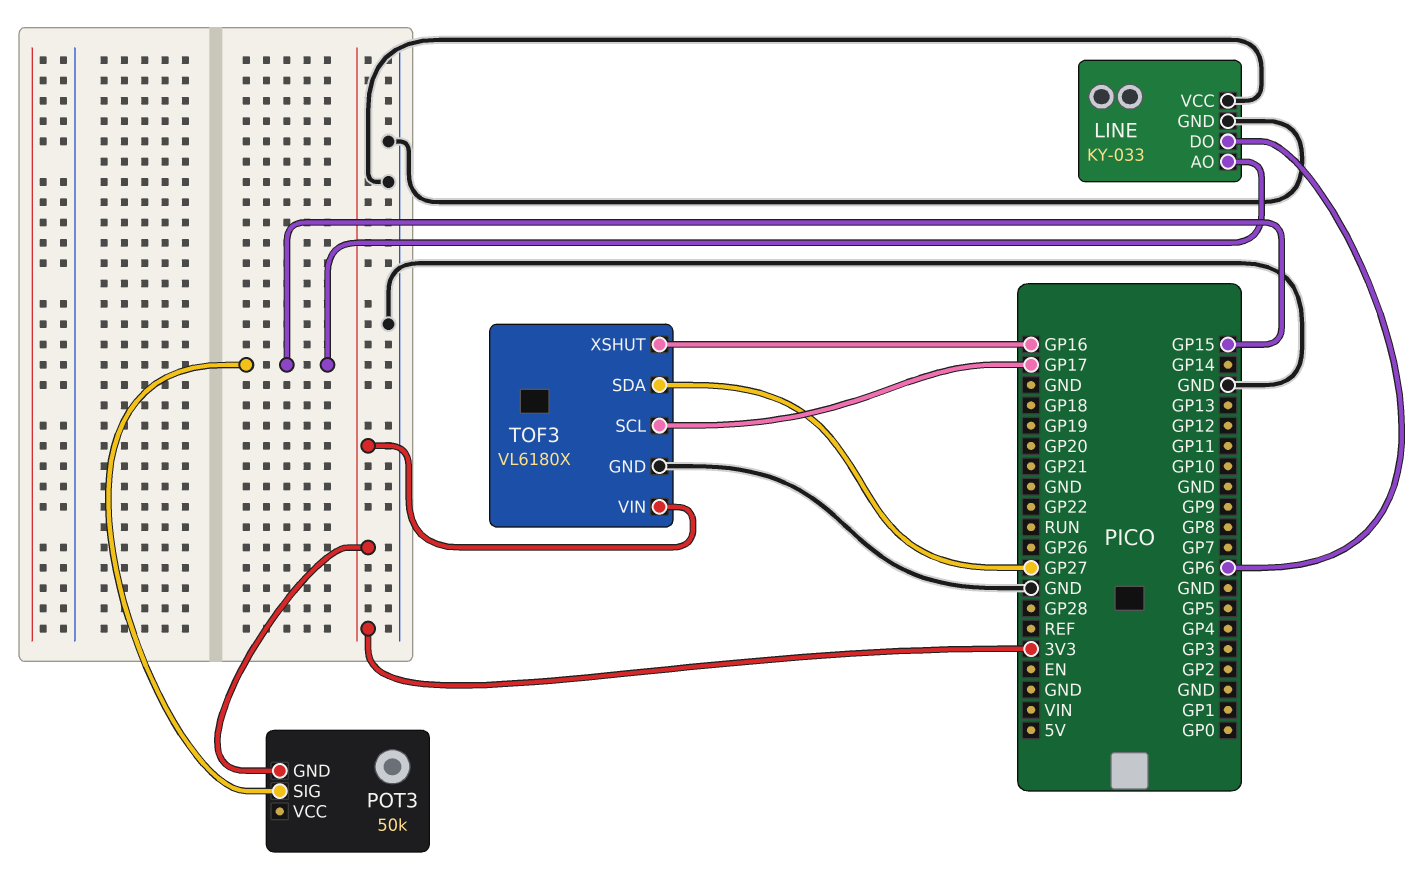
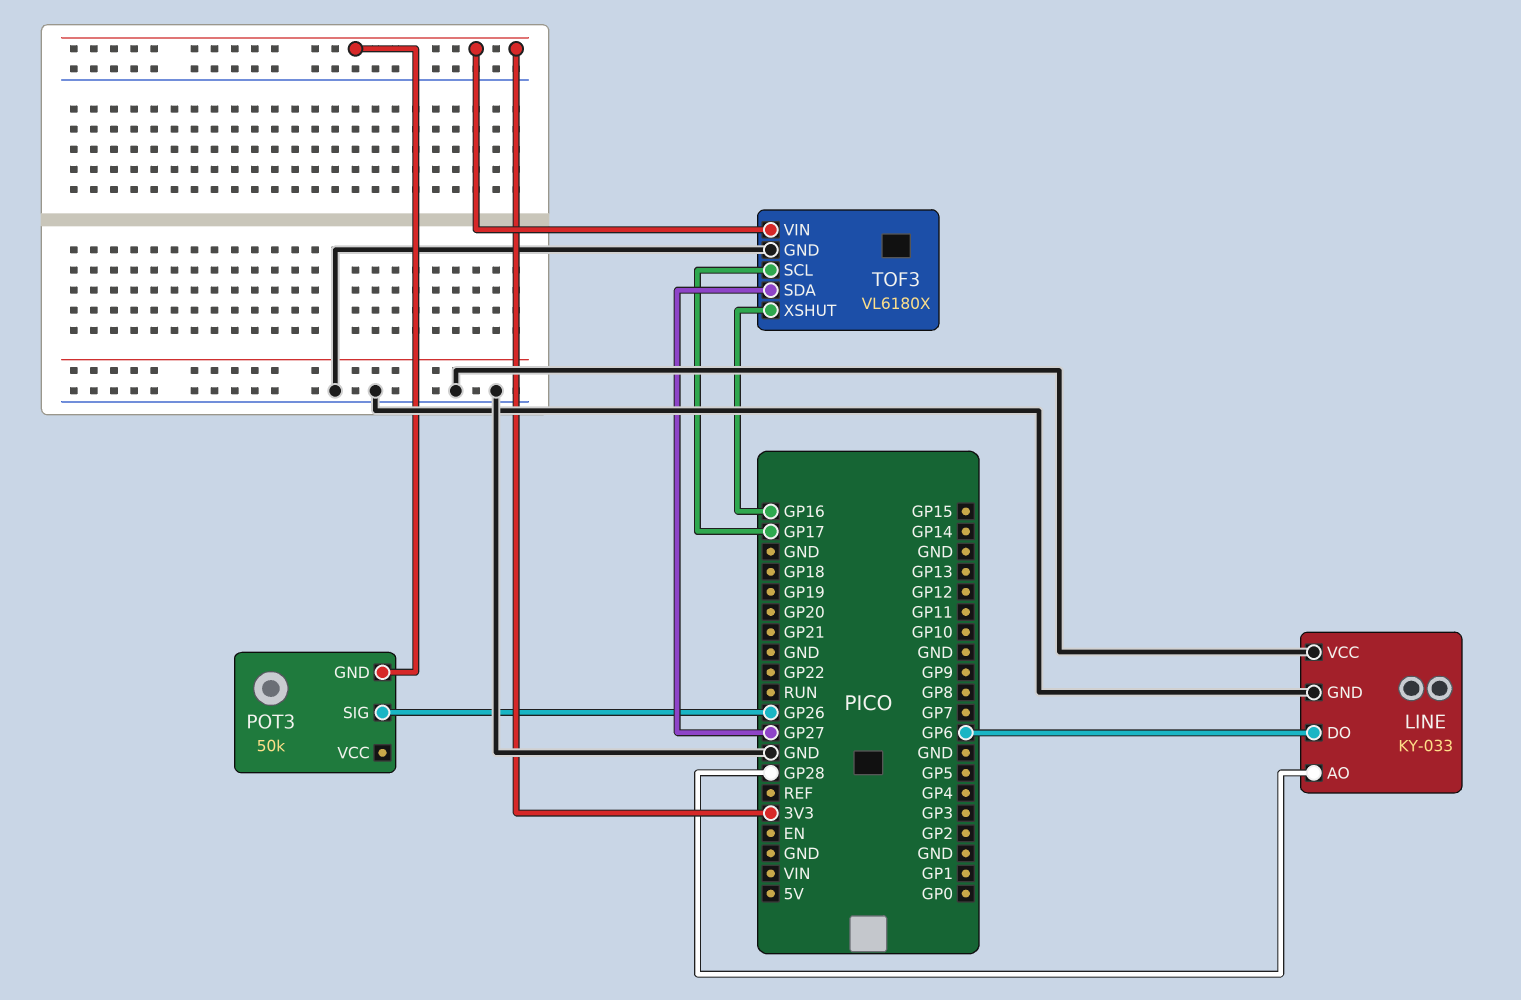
LINE pin AO: GP15 -> GP28
POT3 pin SIG: GP15 -> GP26

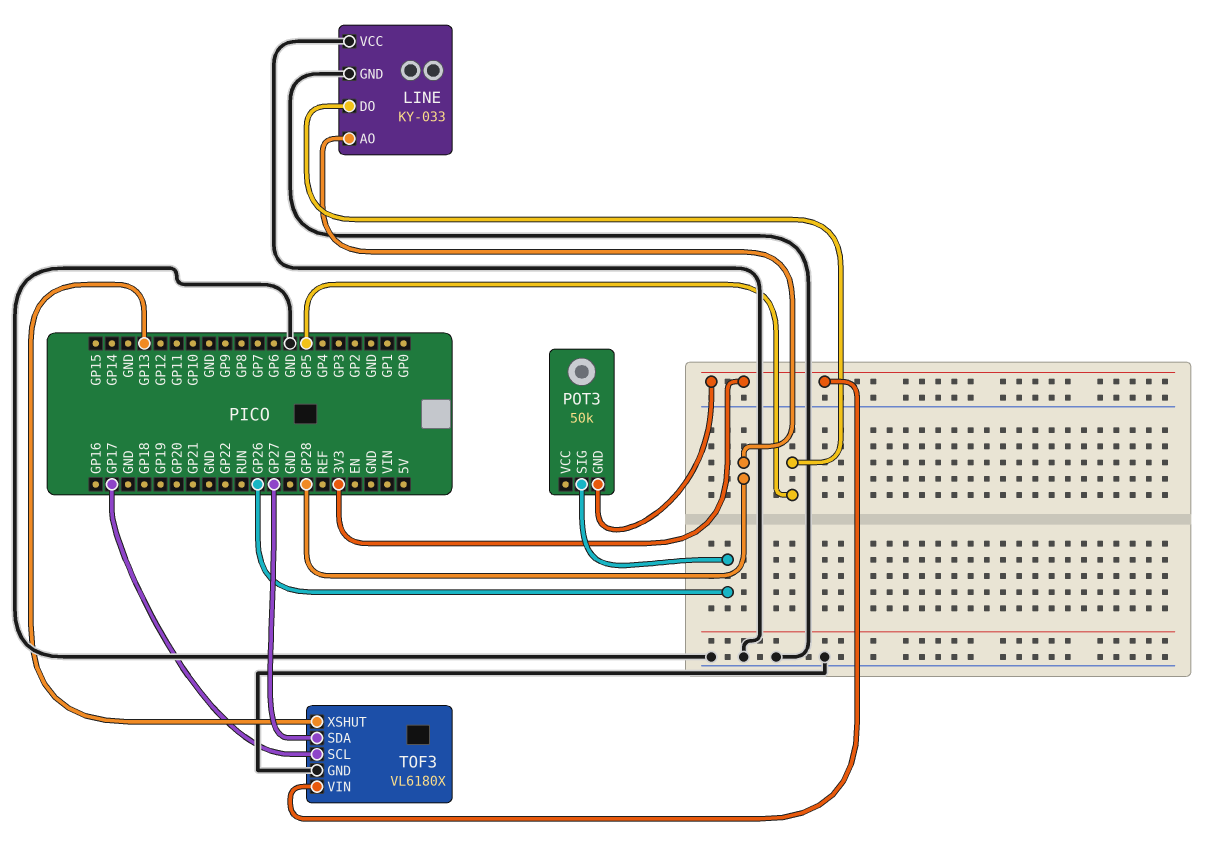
LINE pin DO: GP6 -> GP5
TOF3 pin XSHUT: GP16 -> GP13

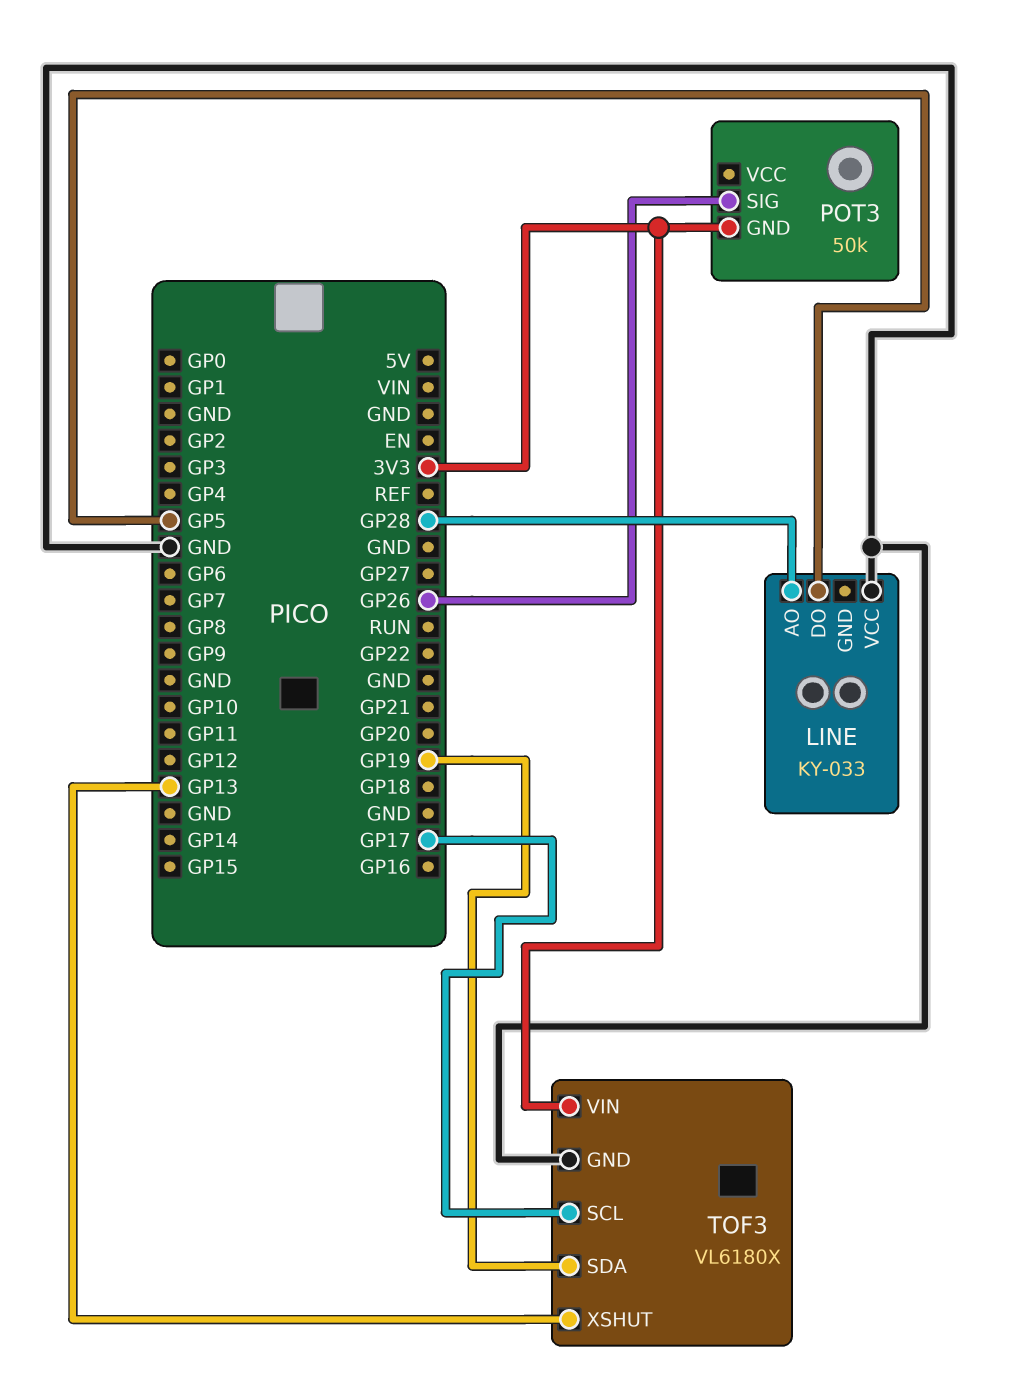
LINE pin GND: GND -> none
TOF3 pin SDA: GP27 -> GP19

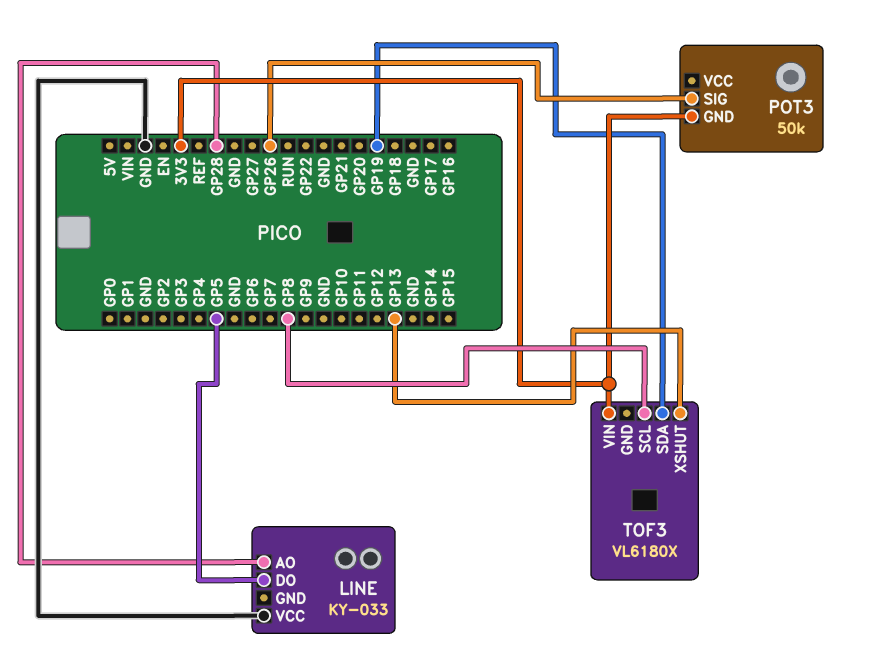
TOF3 pin GND: GND -> none
TOF3 pin SCL: GP17 -> GP8

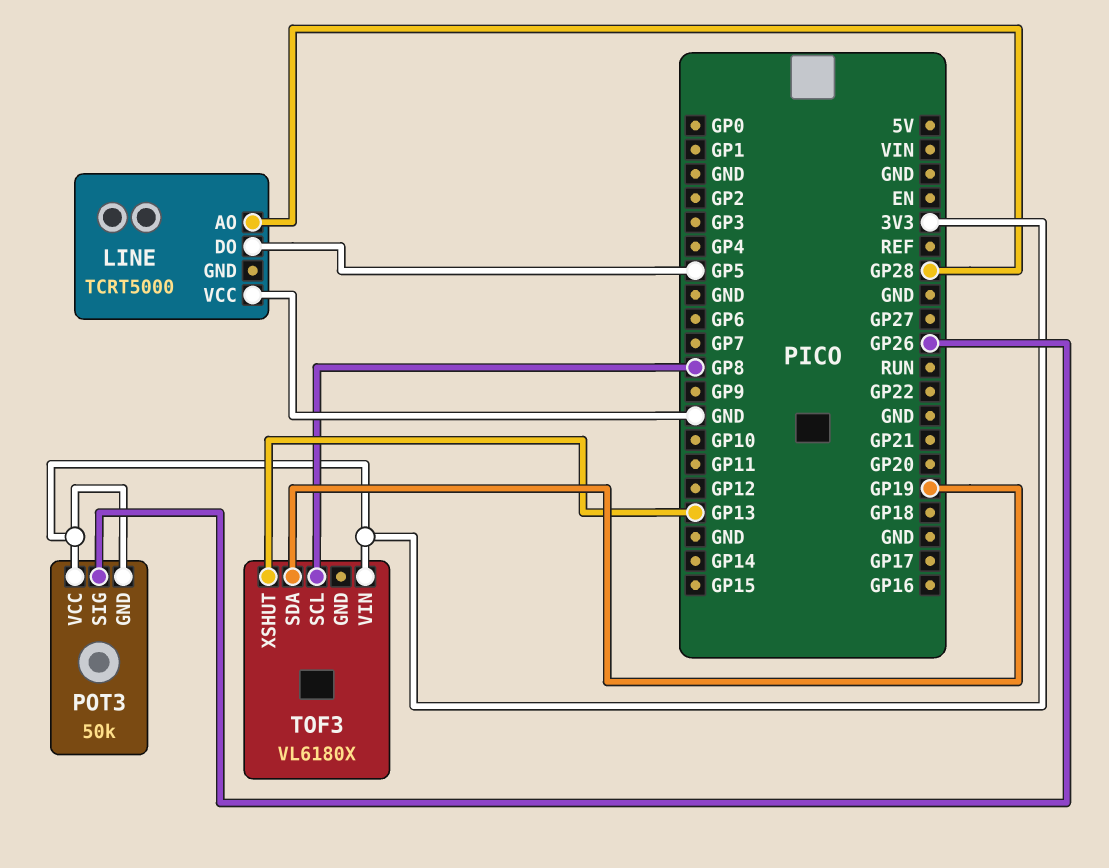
LINE: KY-033 -> TCRT5000
POT3 pin VCC: none -> 3V3

